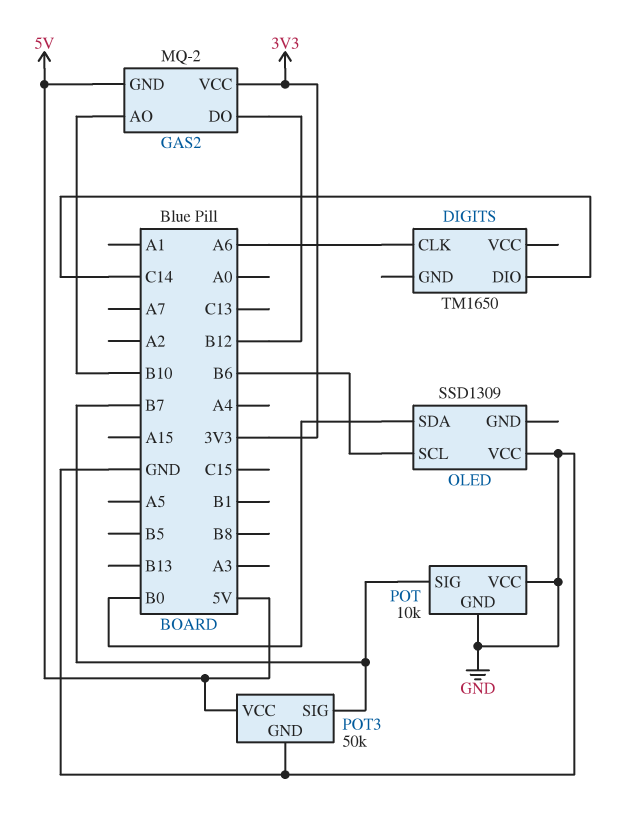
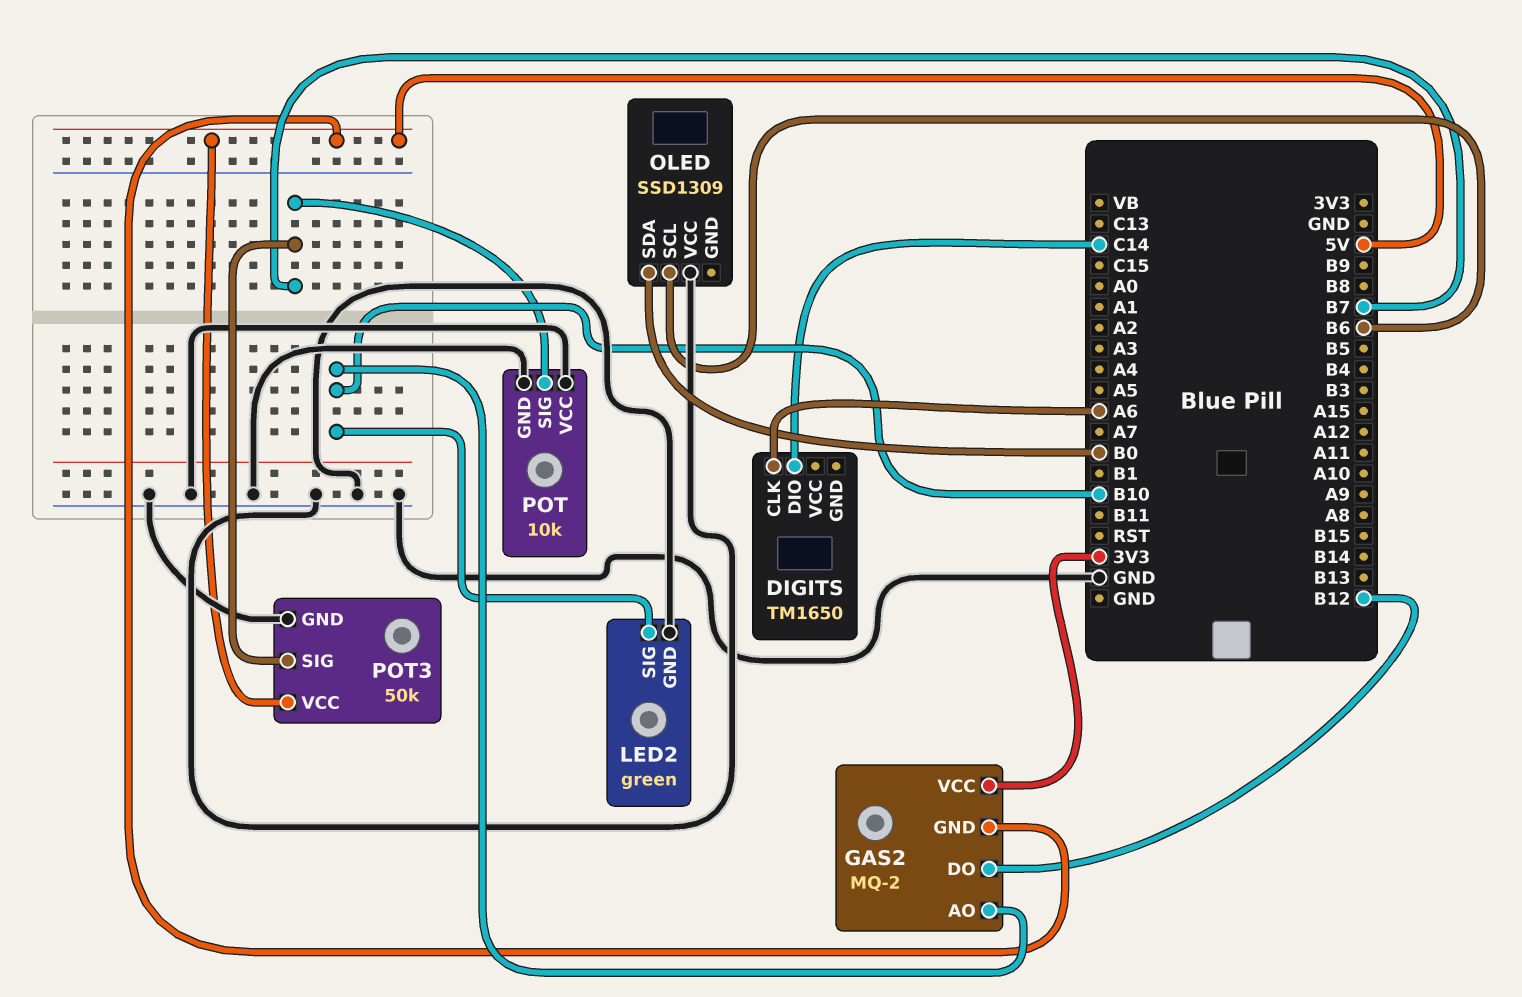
LED2: none -> green
LED2 pin GND: none -> GND
LED2 pin SIG: none -> B10

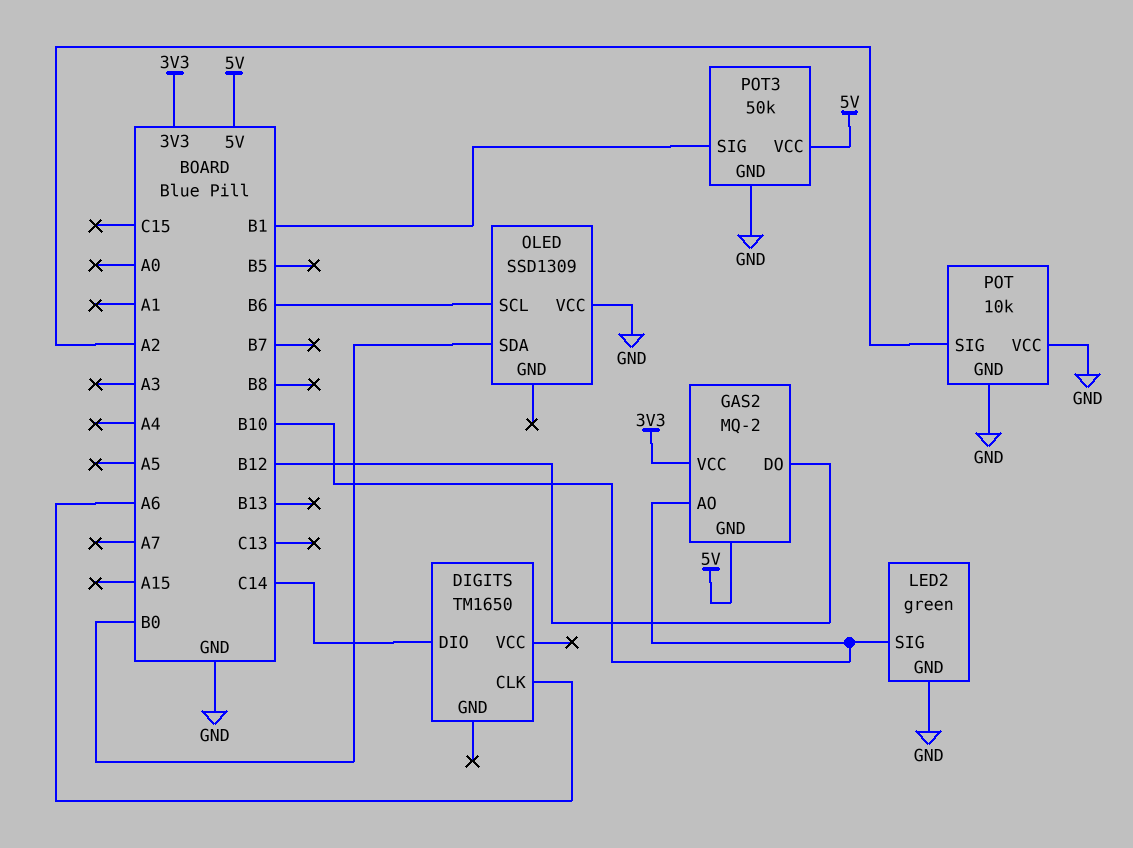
POT pin SIG: B7 -> A2
POT3 pin SIG: B7 -> B1

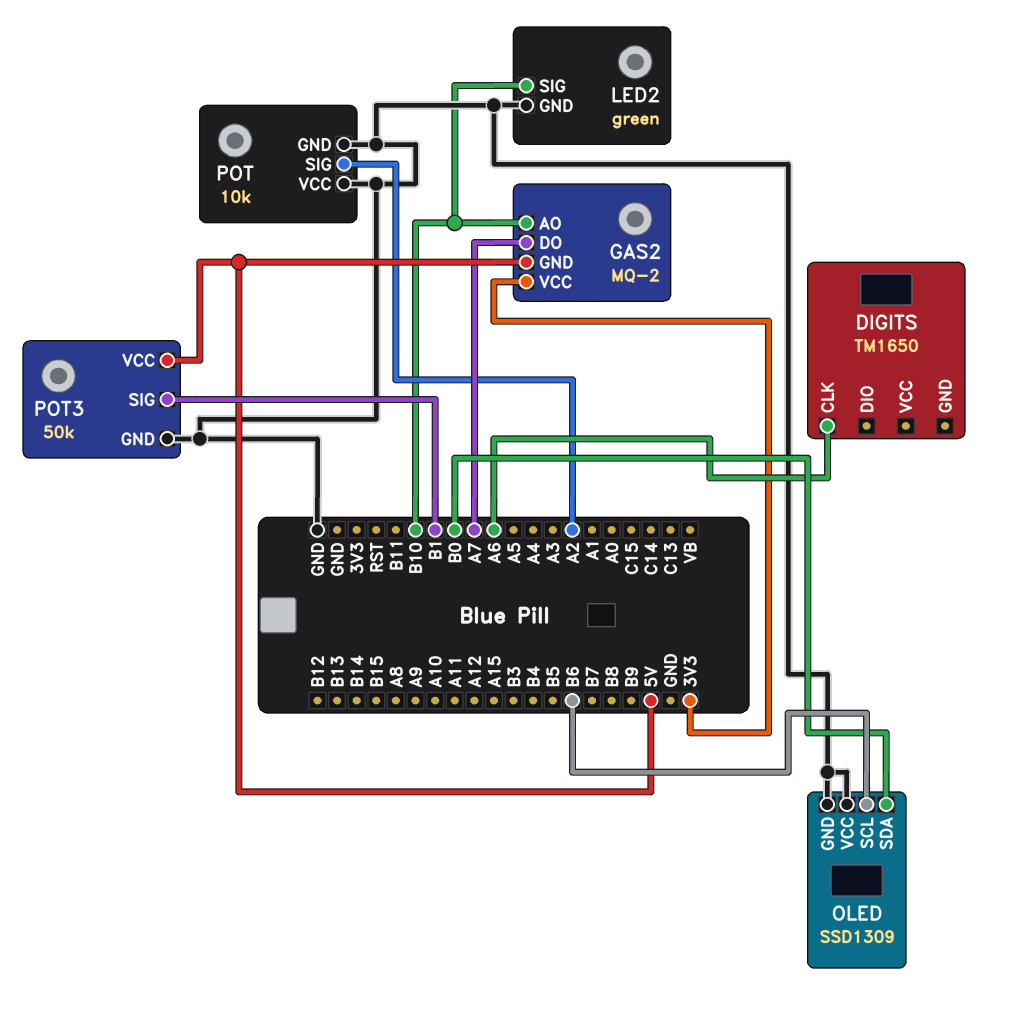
DIGITS pin DIO: C14 -> none
GAS2 pin DO: B12 -> A7
OLED pin GND: none -> GND

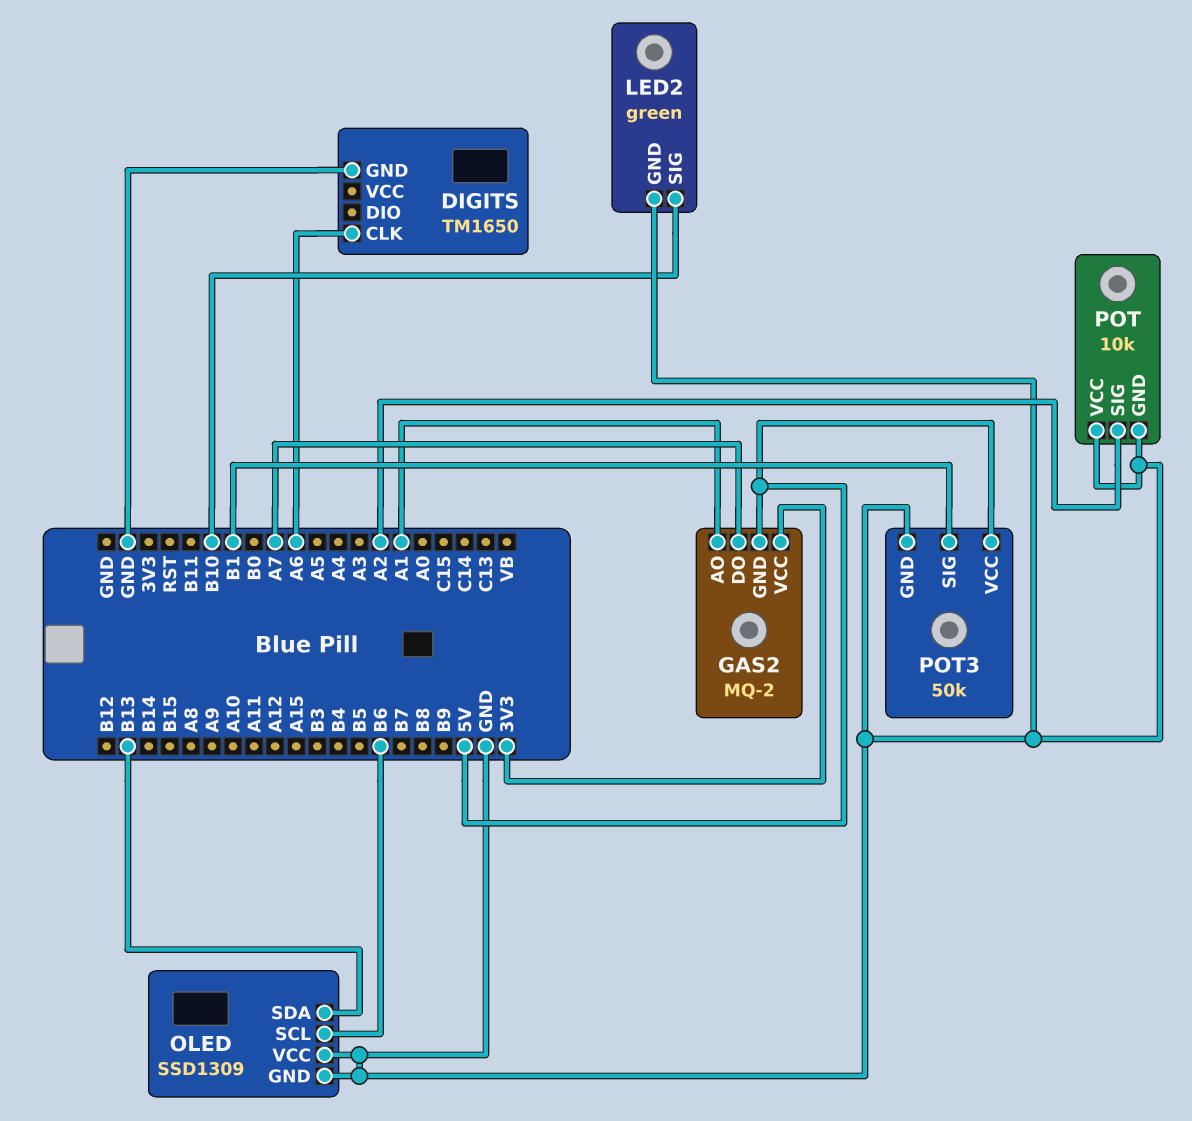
DIGITS pin GND: none -> GND
GAS2 pin AO: B10 -> A1
OLED pin SDA: B0 -> B13

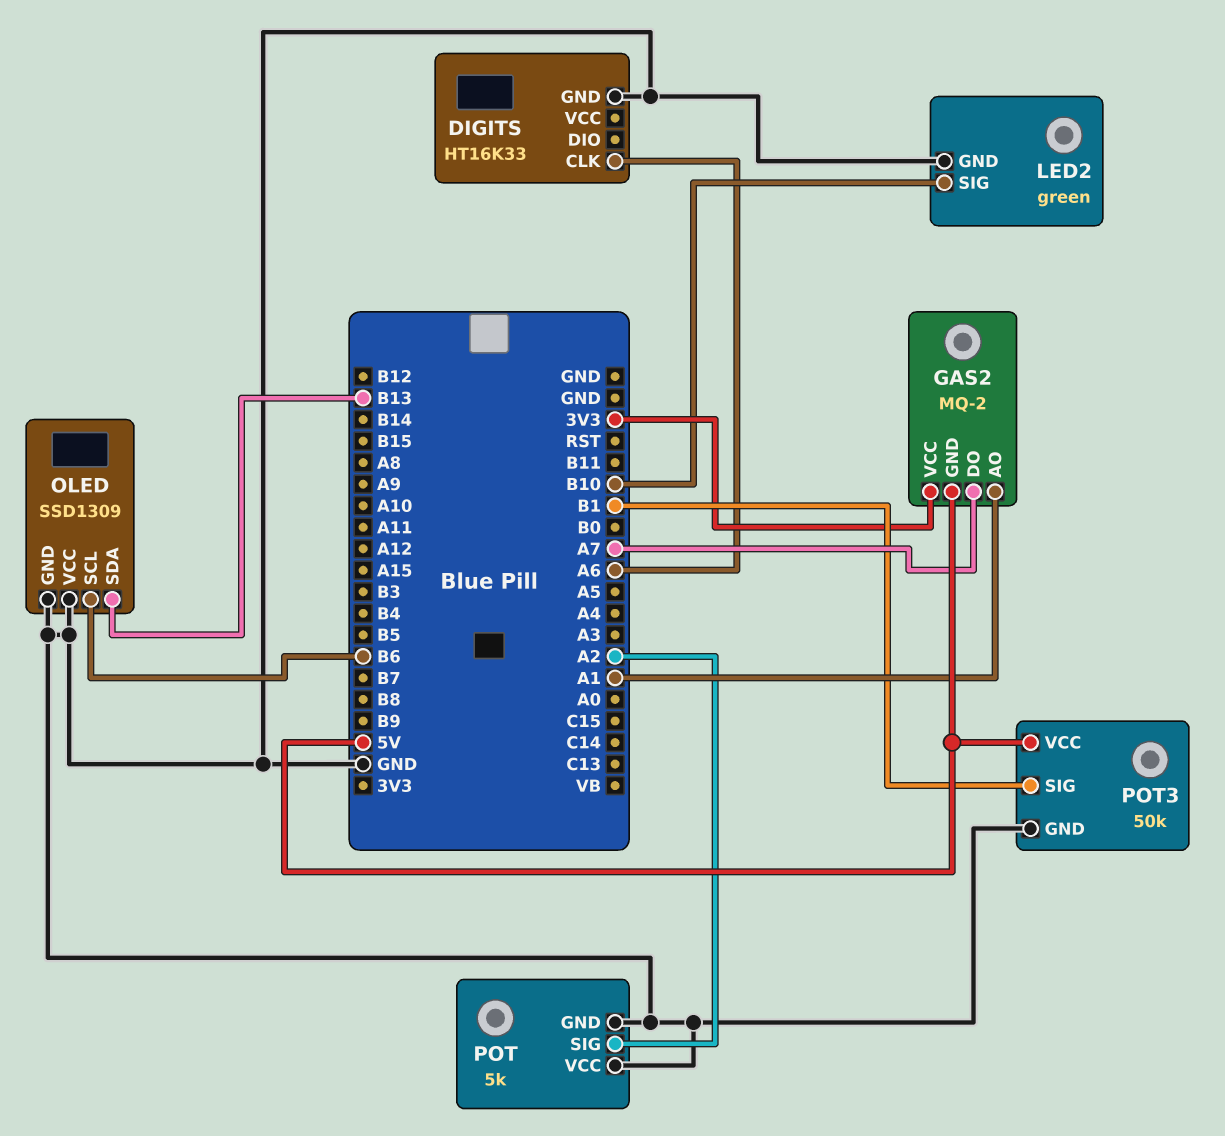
DIGITS: TM1650 -> HT16K33
POT: 10k -> 5k

